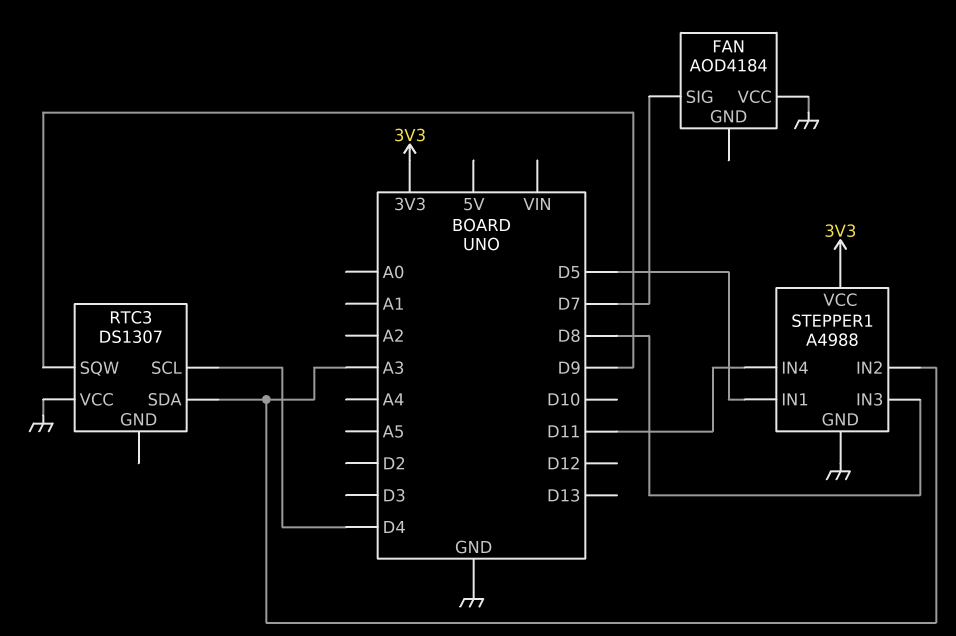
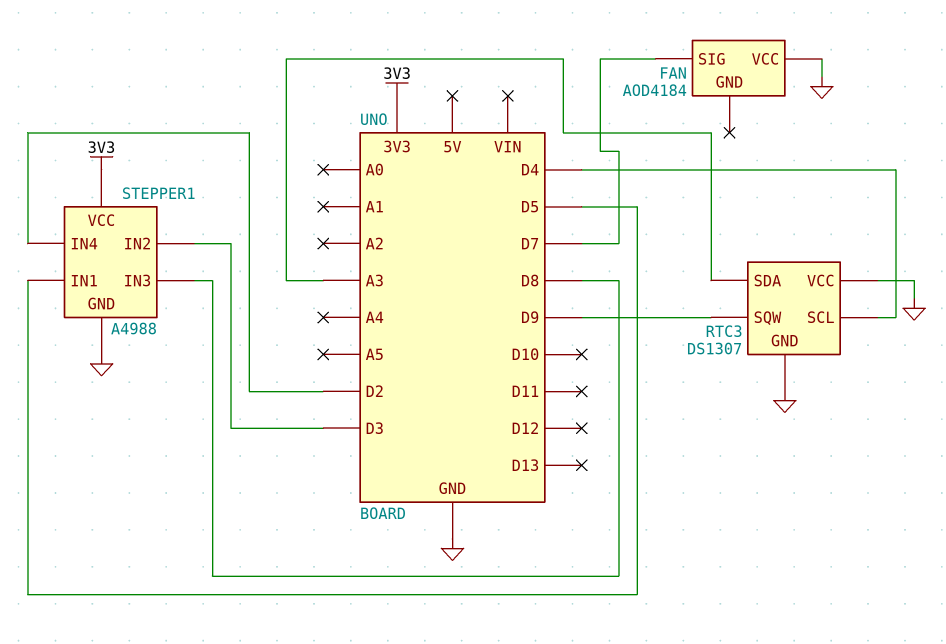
RTC3 pin GND: none -> GND
STEPPER1 pin IN2: A3 -> D3
STEPPER1 pin IN4: D11 -> D2

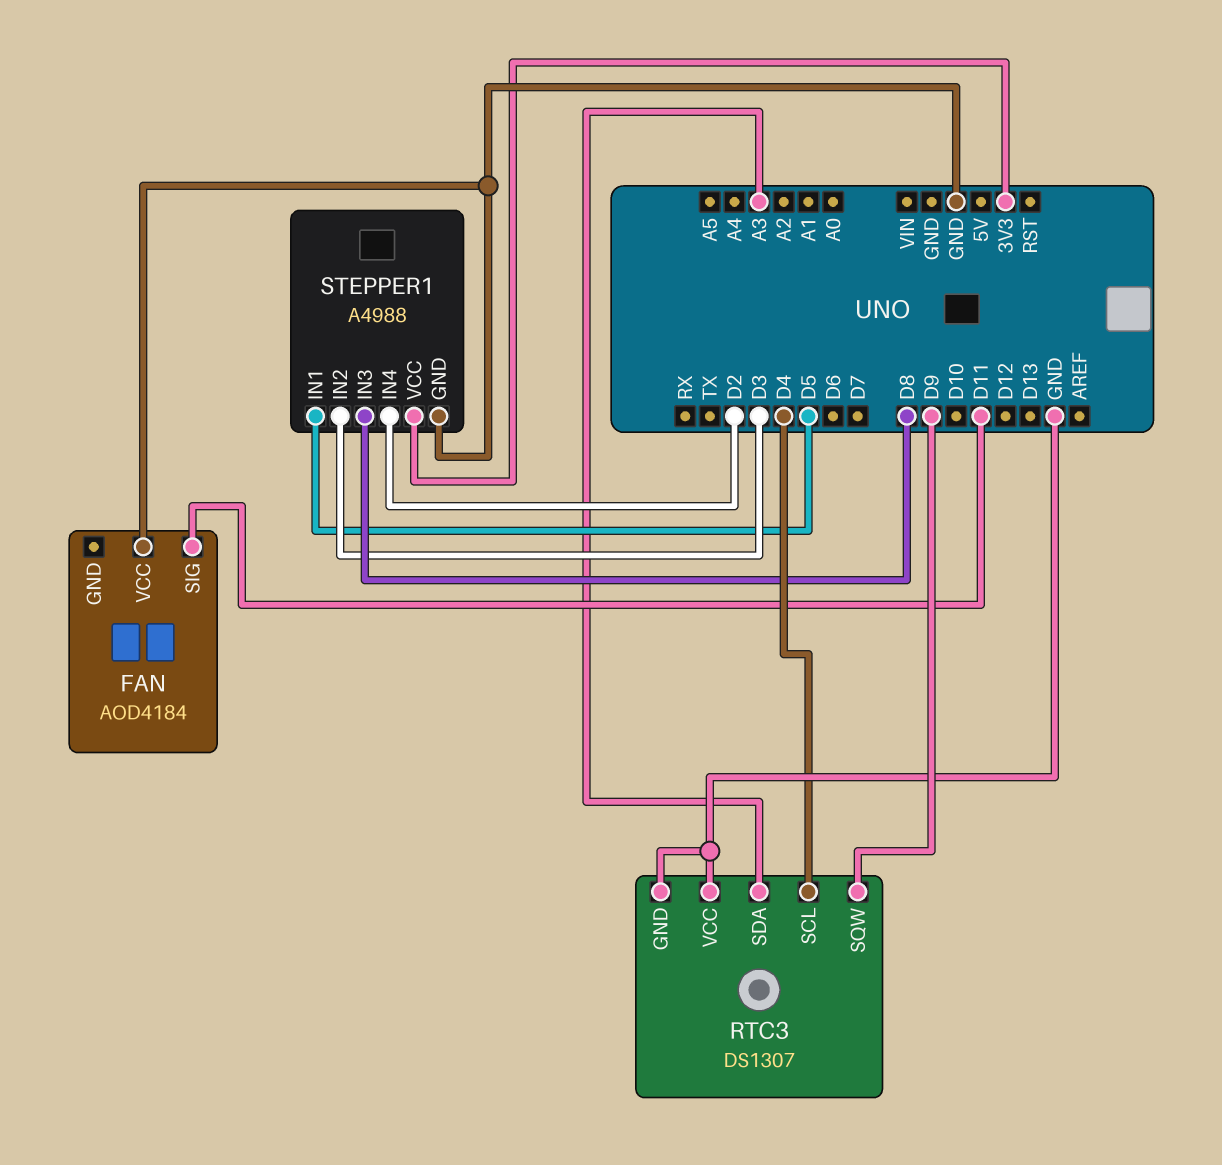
FAN pin SIG: D7 -> D11

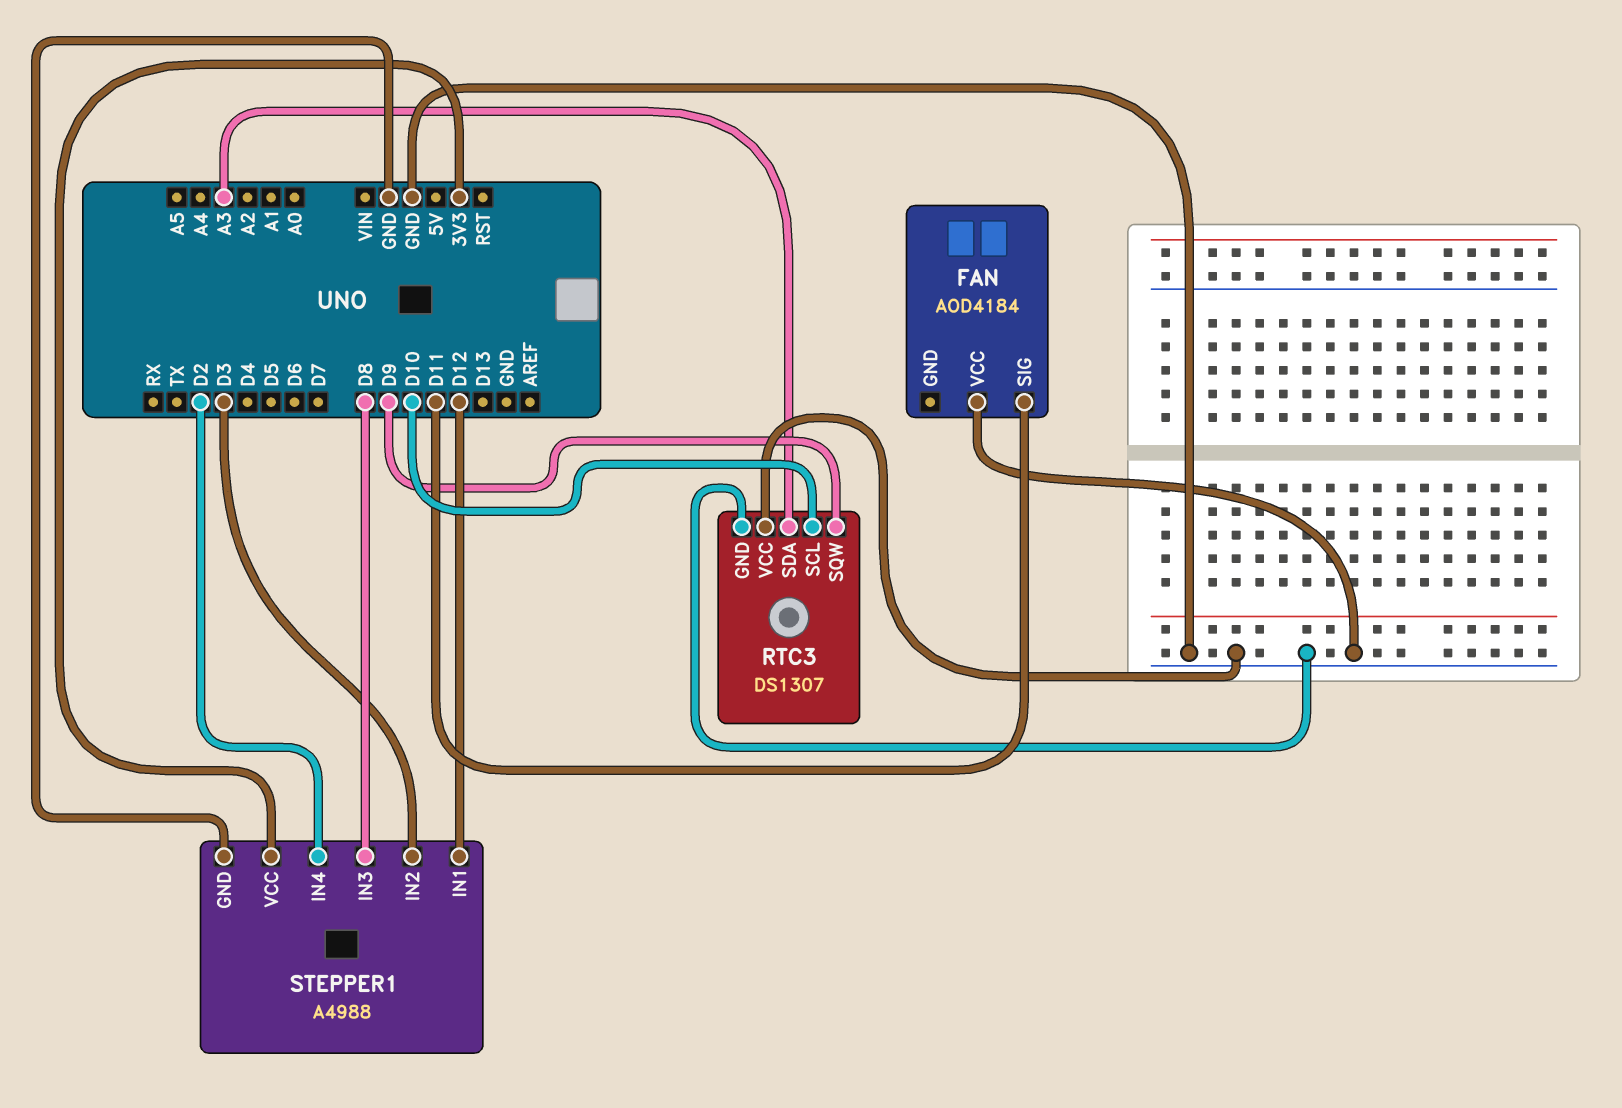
RTC3 pin SCL: D4 -> D10
STEPPER1 pin IN1: D5 -> D12

